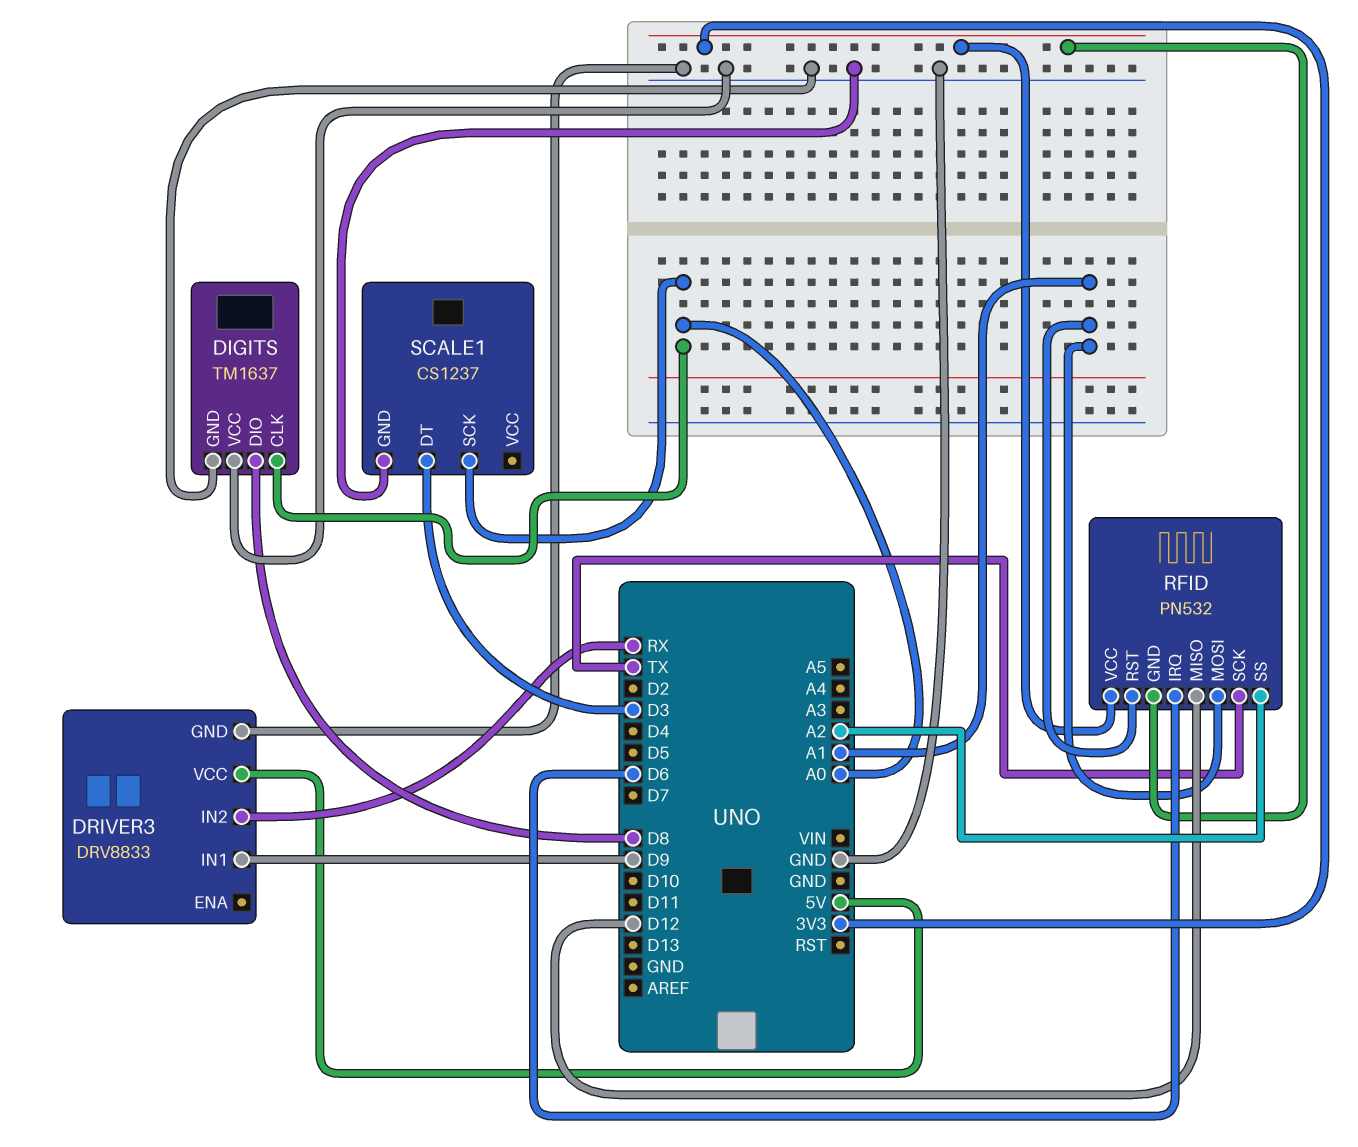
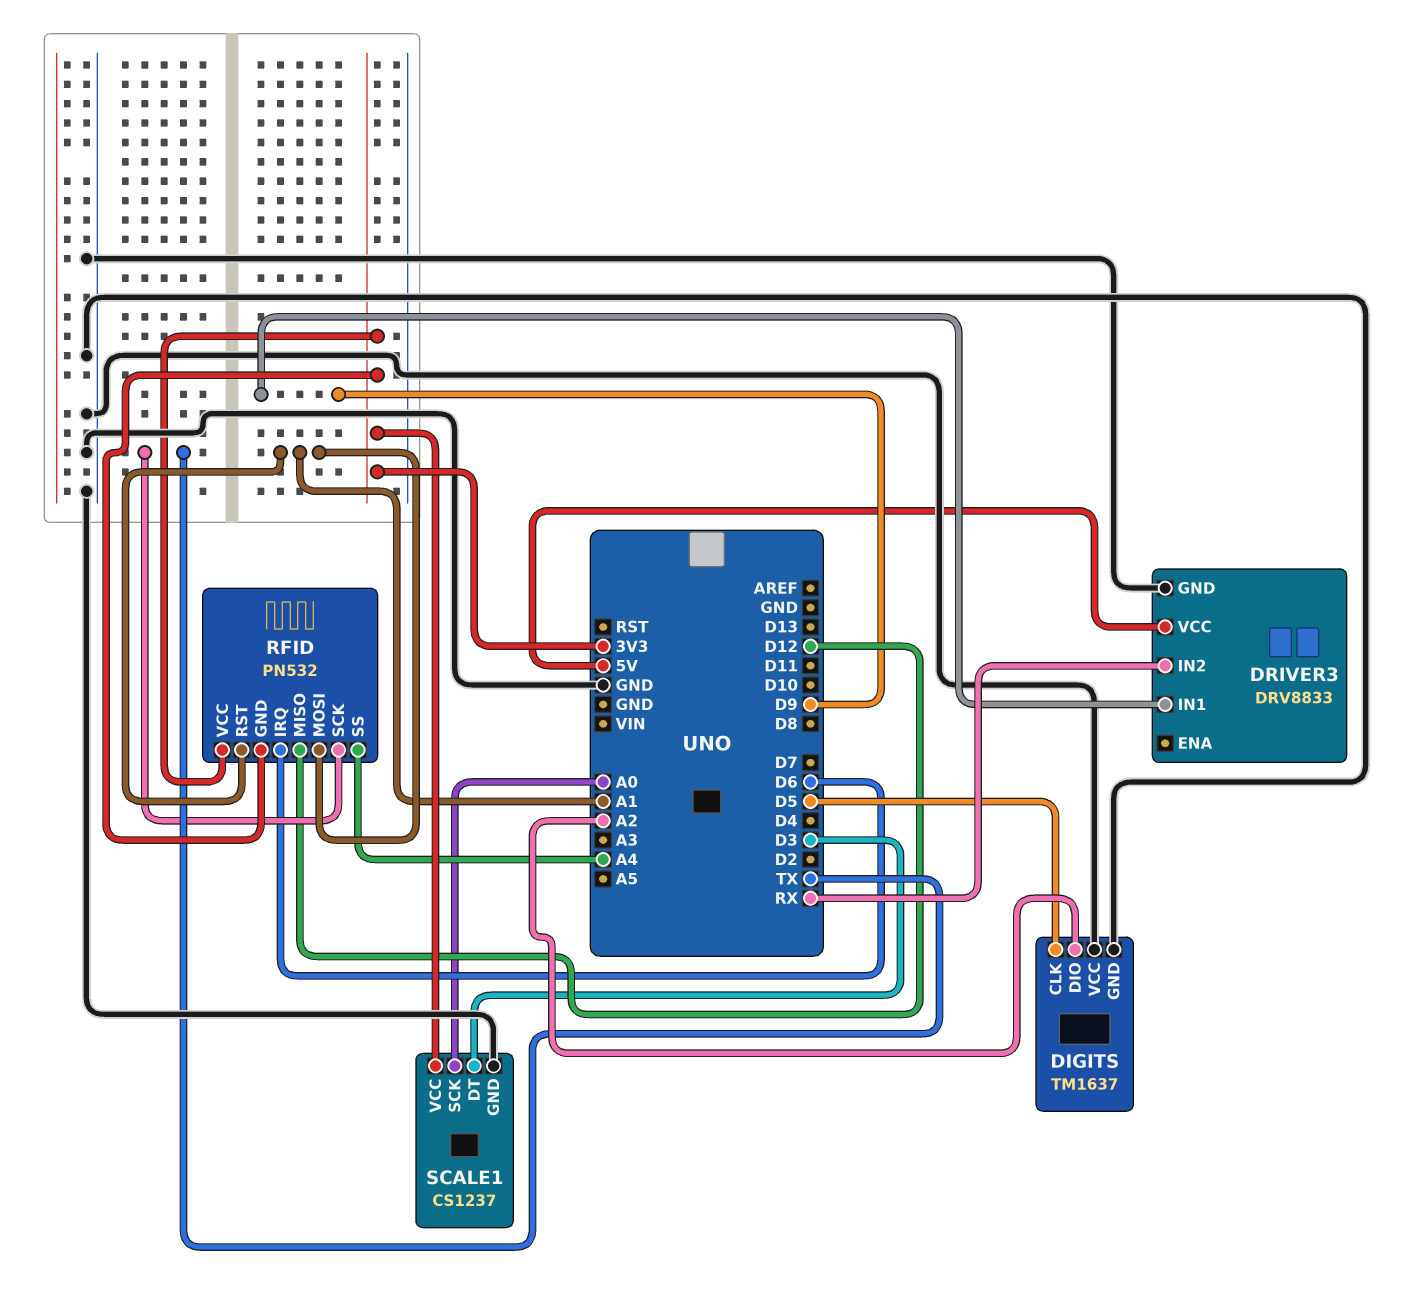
DIGITS pin CLK: A0 -> D5
DIGITS pin DIO: D8 -> A2
RFID pin SS: A2 -> A4
SCALE1 pin VCC: none -> 3V3

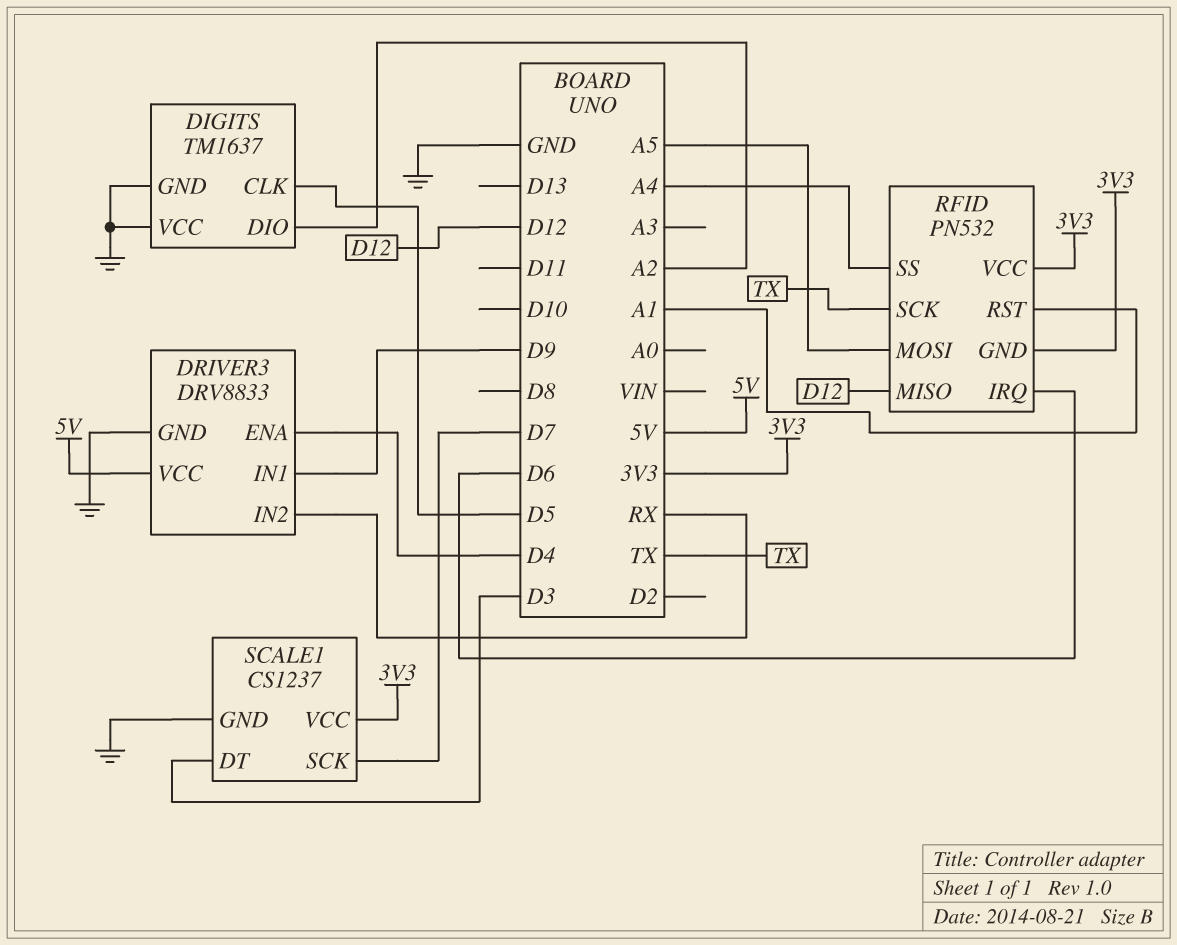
DRIVER3 pin ENA: none -> D4
RFID pin MOSI: A1 -> A5
SCALE1 pin SCK: A0 -> D7

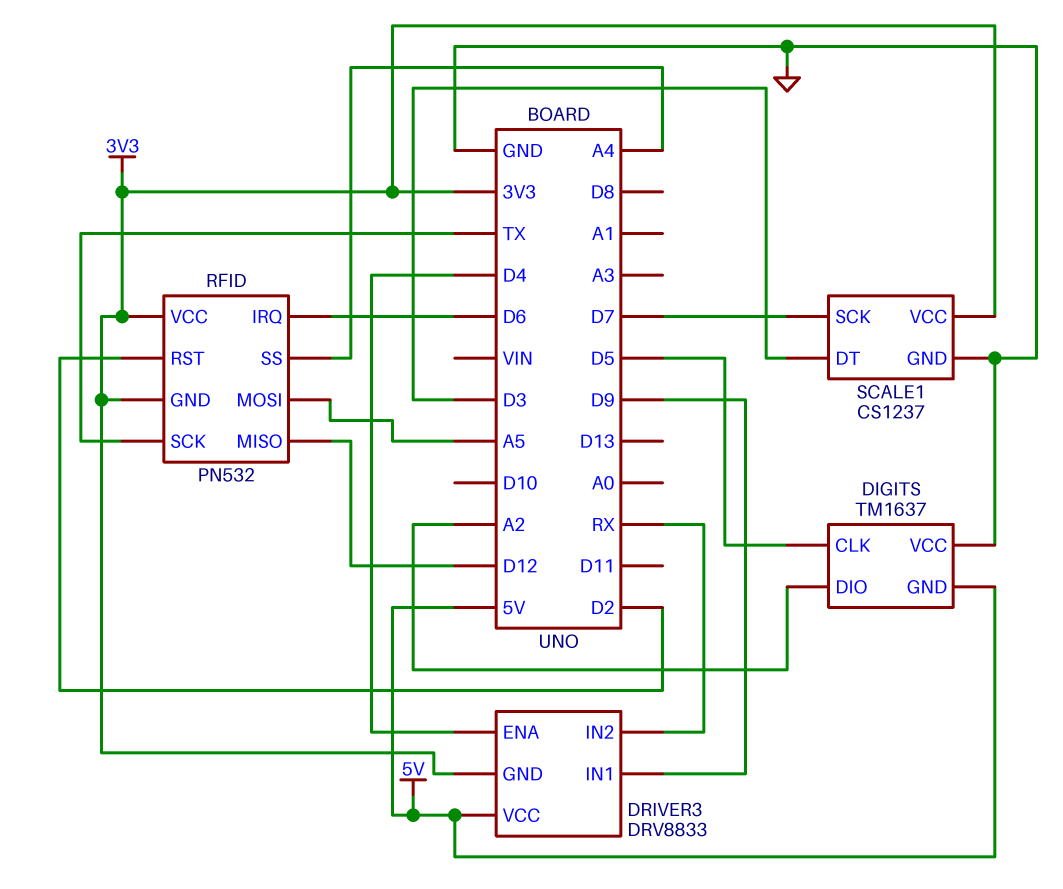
DIGITS pin GND: GND -> 5V
DRIVER3 pin GND: GND -> 3V3
RFID pin RST: A1 -> D2

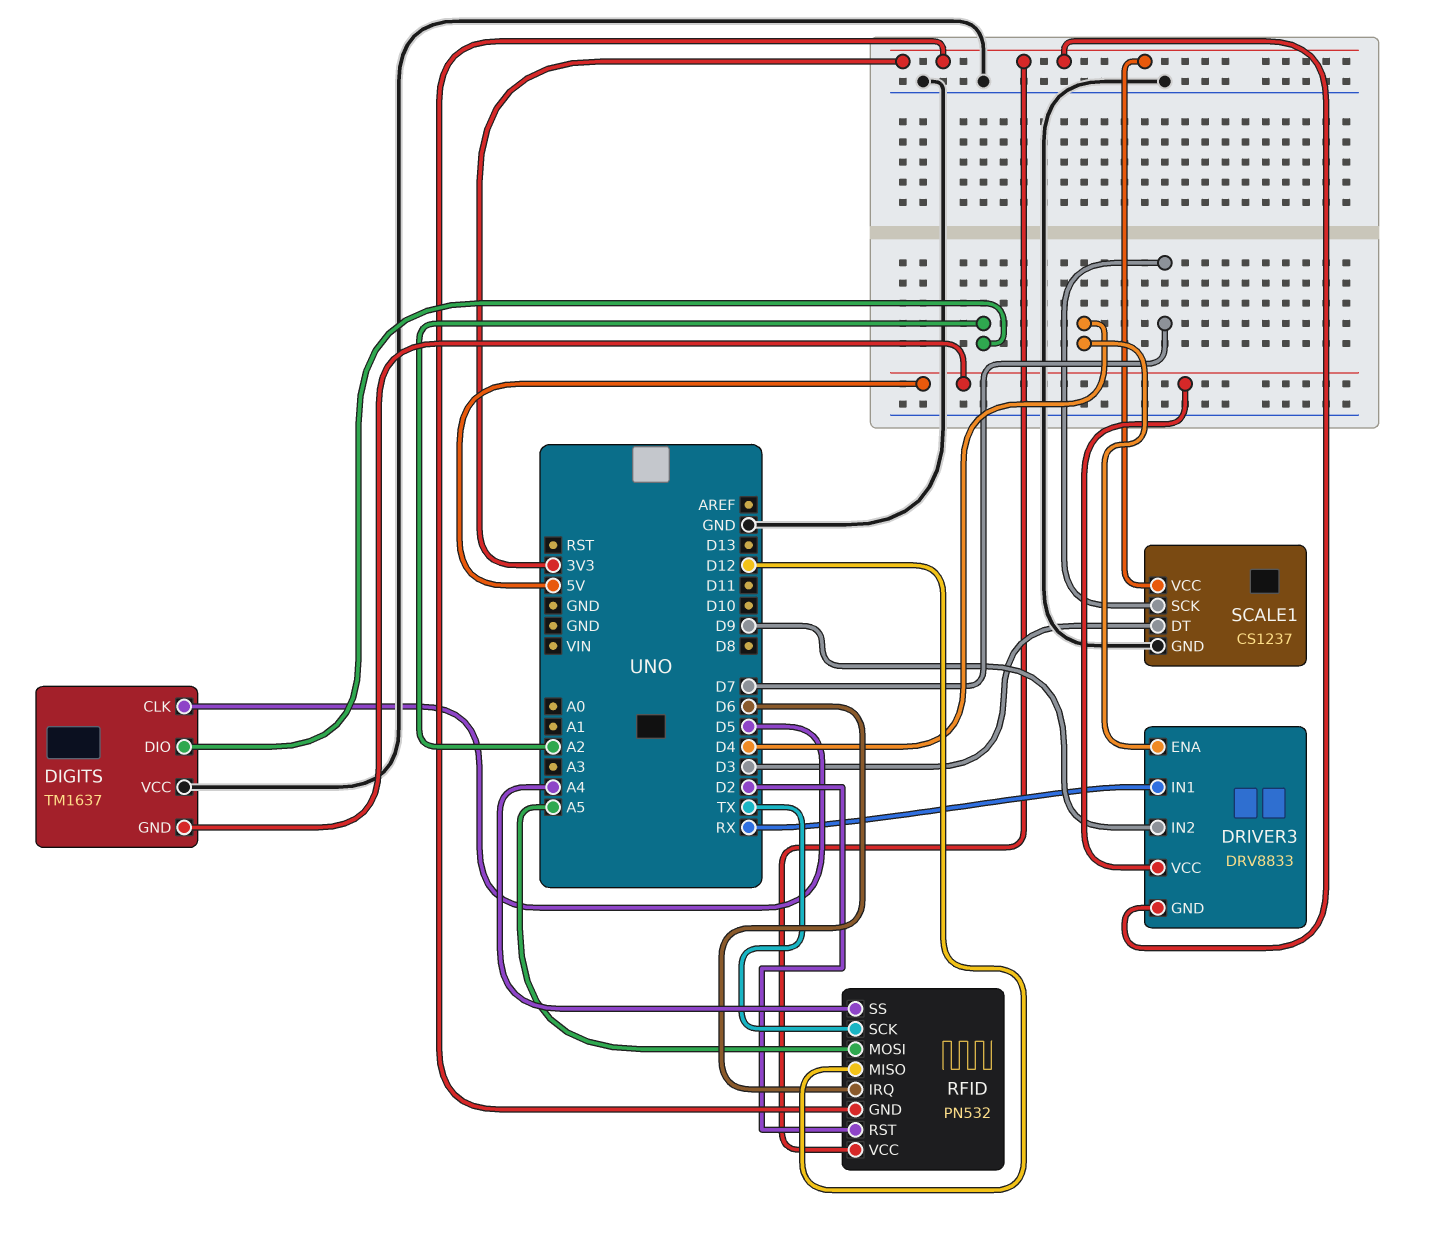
DRIVER3 pin IN1: D9 -> RX
DRIVER3 pin IN2: RX -> D9

